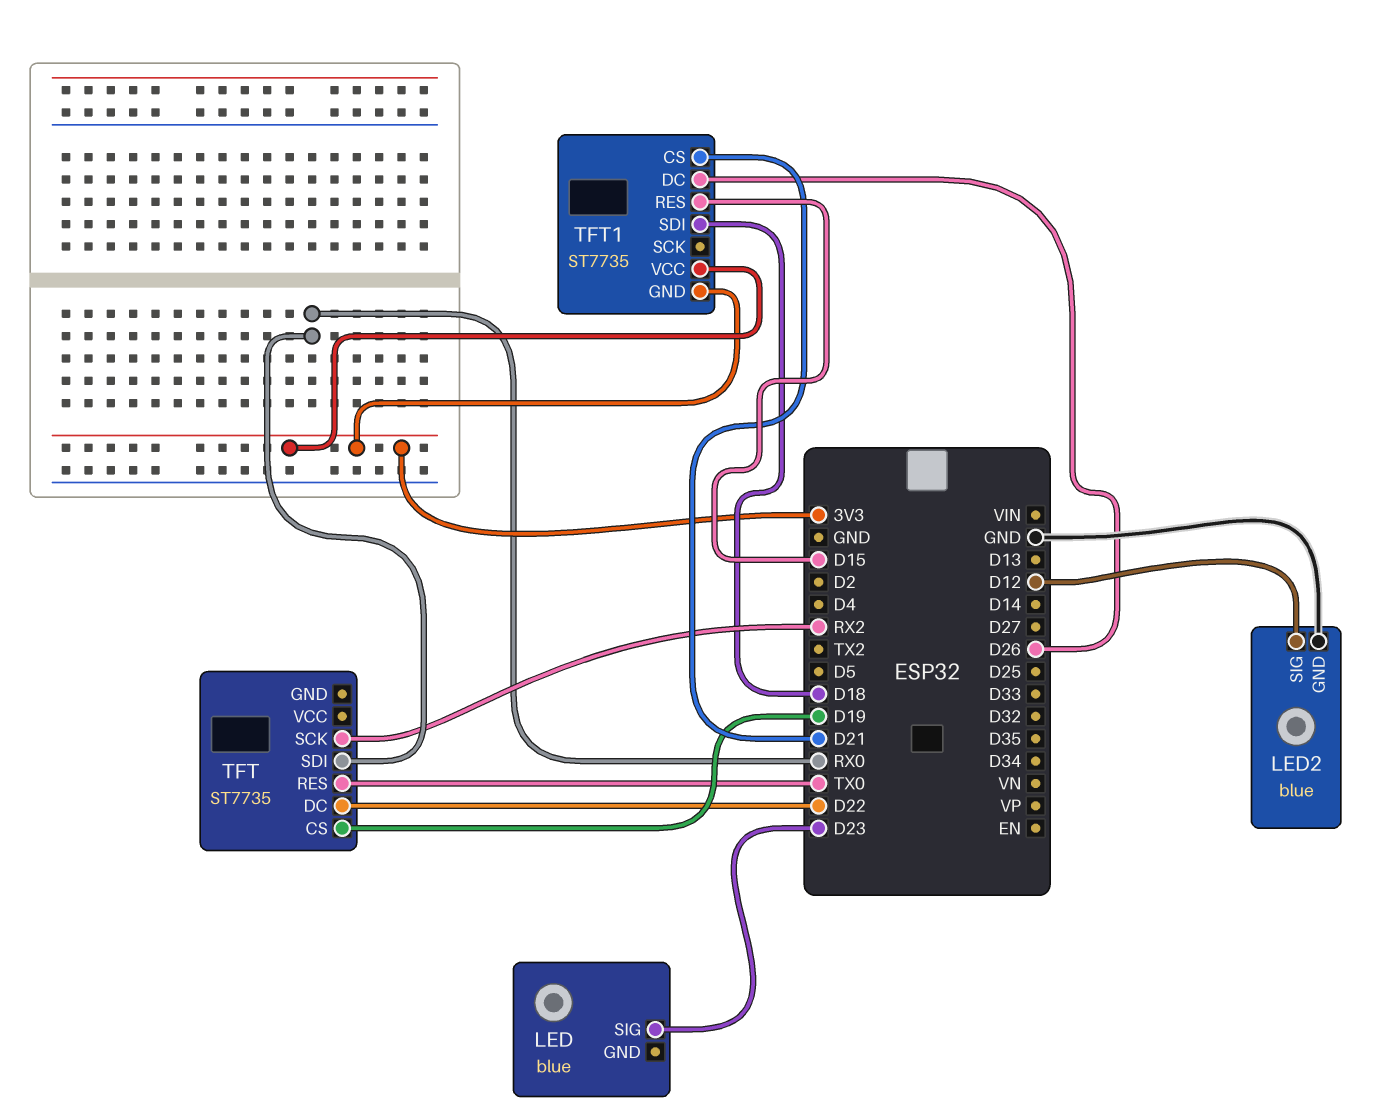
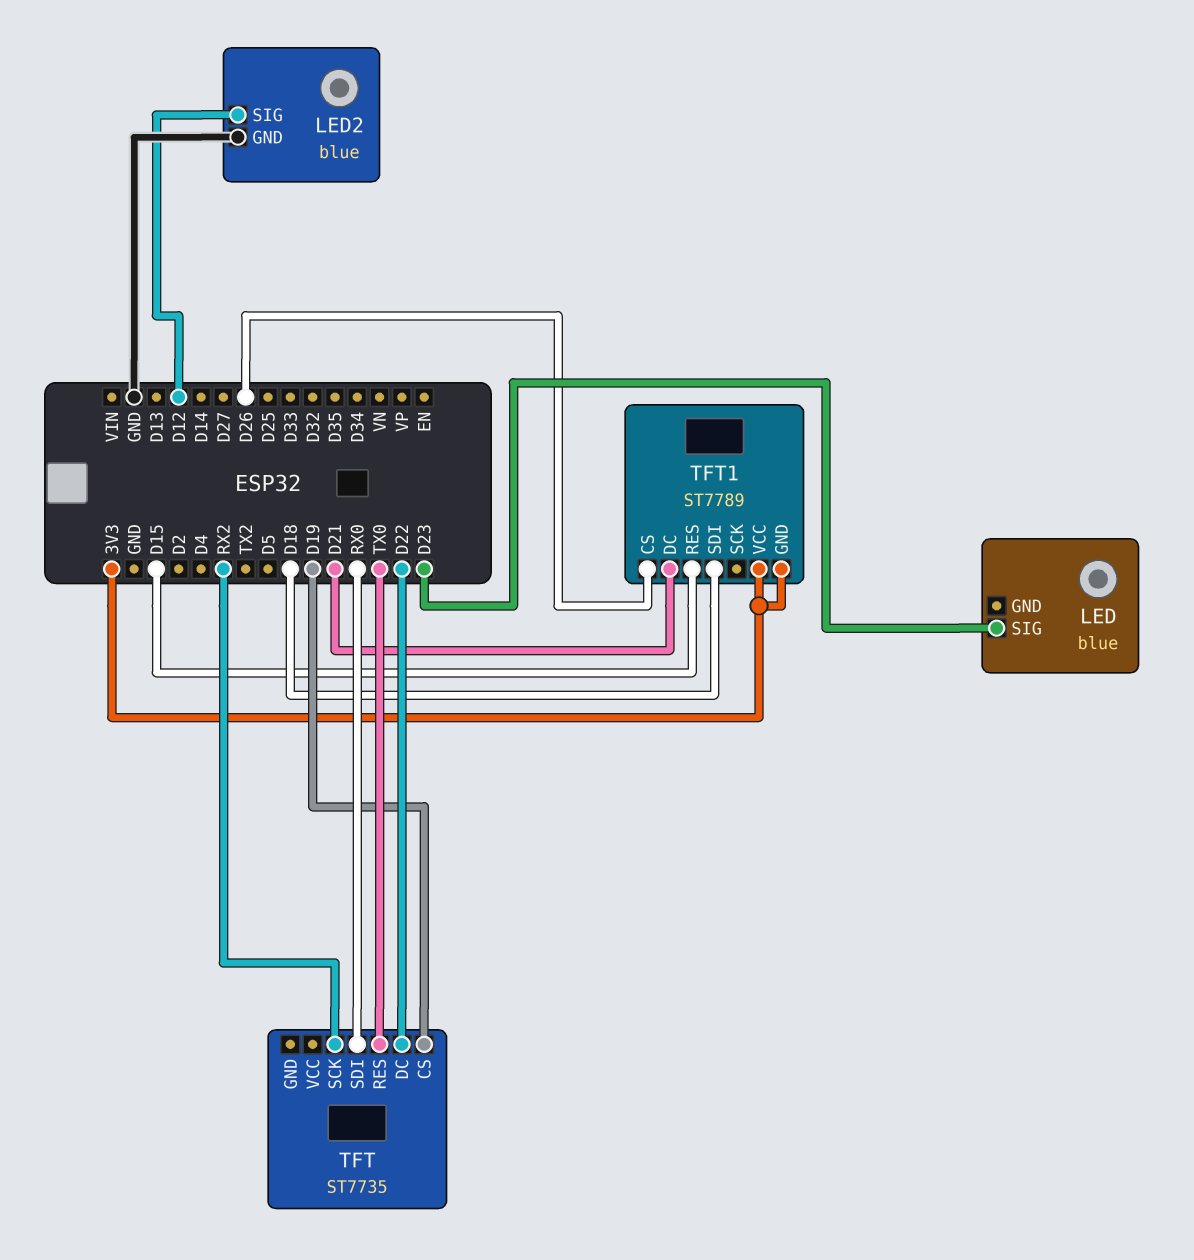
TFT1: ST7735 -> ST7789
TFT1 pin CS: D21 -> D26
TFT1 pin DC: D26 -> D21

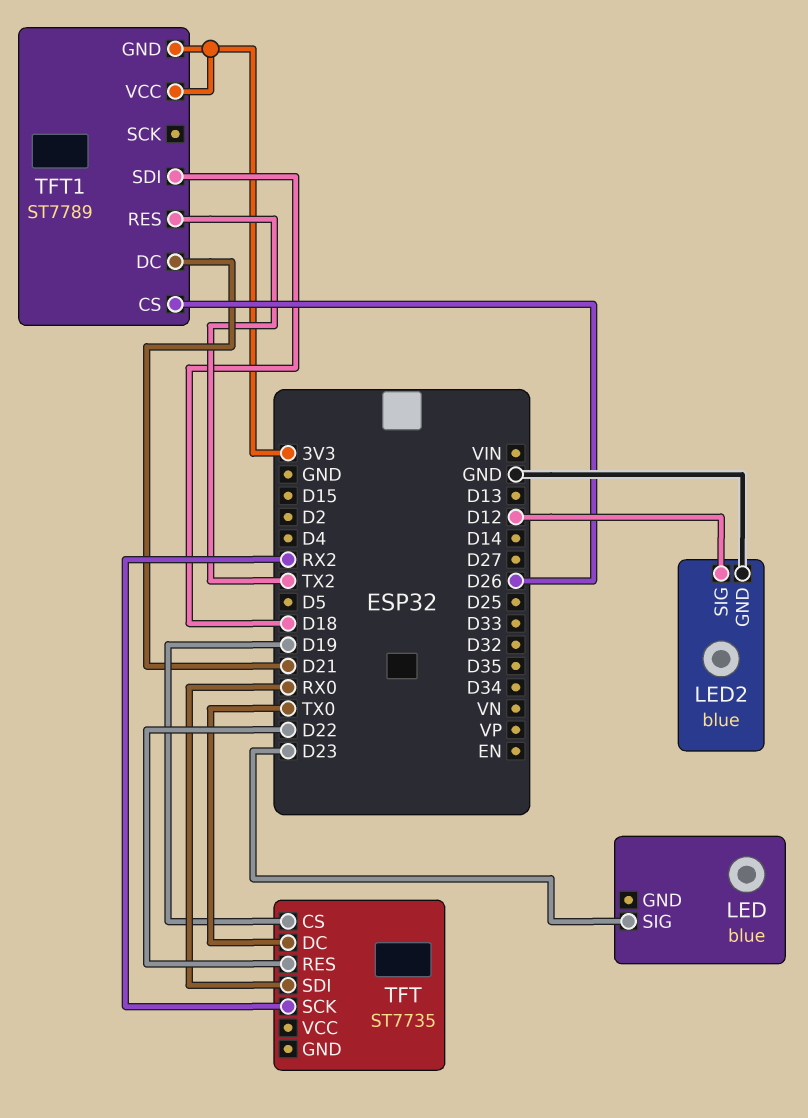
TFT pin DC: D22 -> TX0
TFT pin RES: TX0 -> D22
TFT1 pin RES: D15 -> TX2

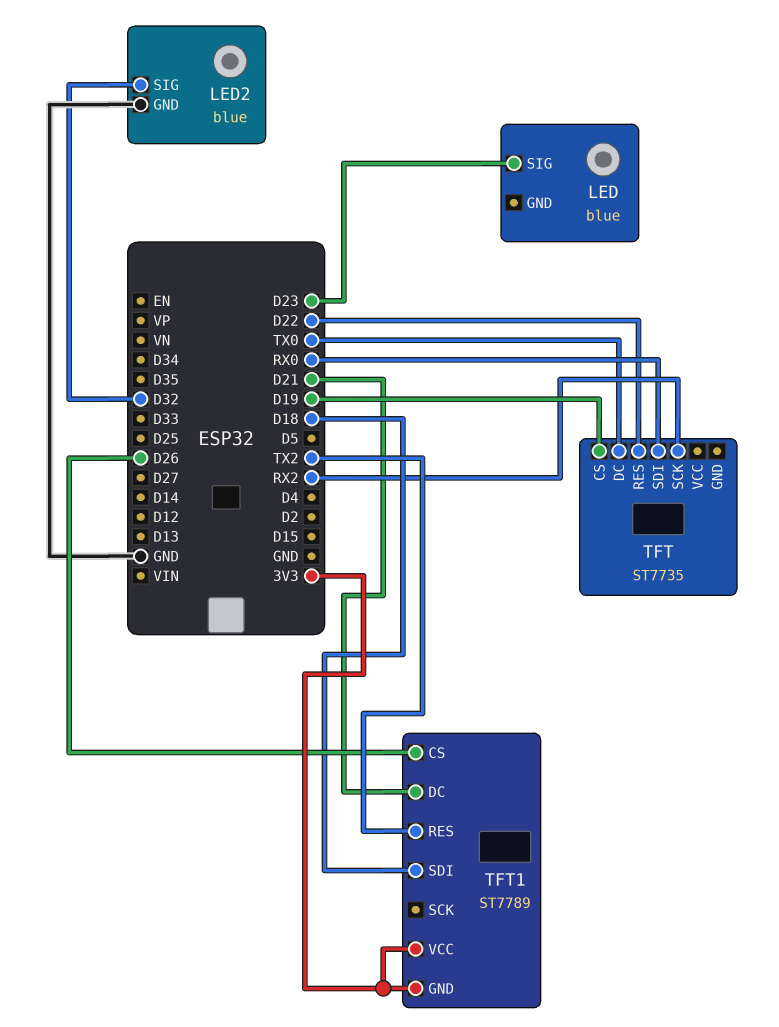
LED2 pin SIG: D12 -> D32

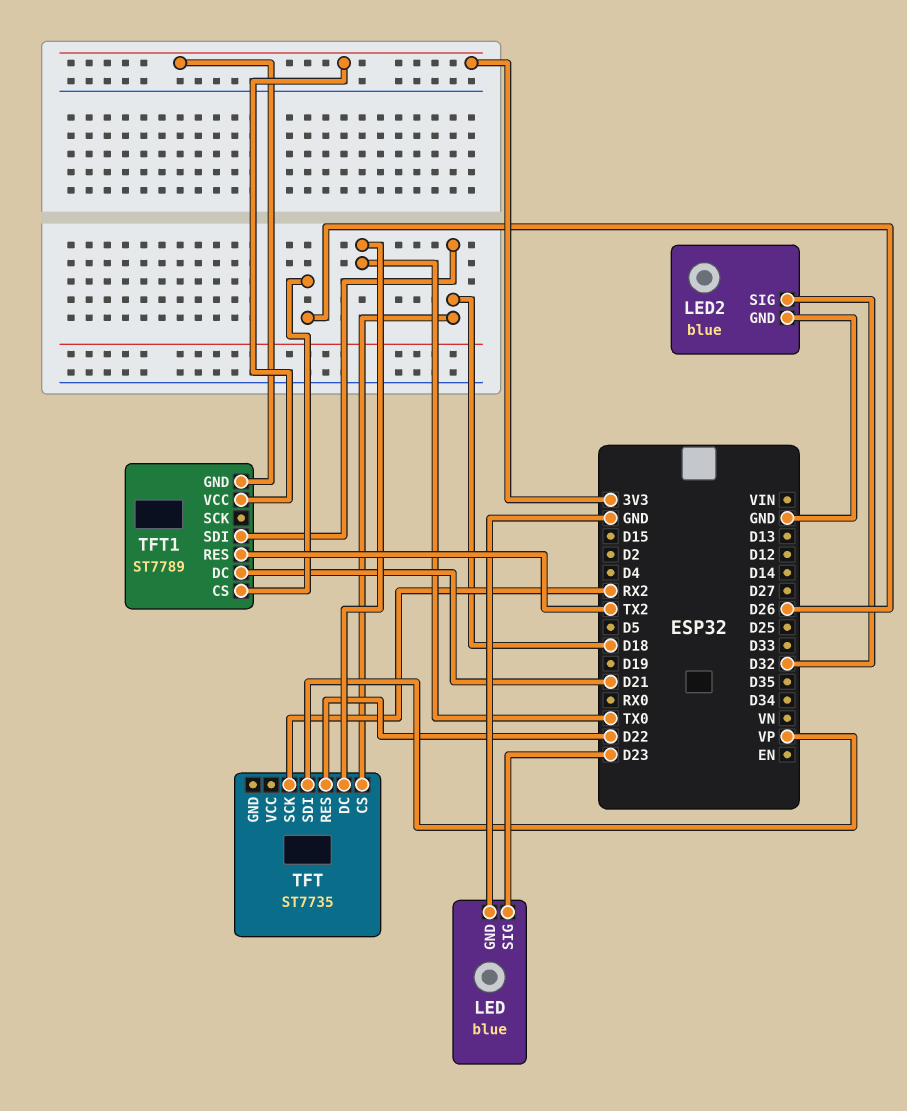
LED pin GND: none -> GND
TFT pin CS: D19 -> D18
TFT pin SDI: RX0 -> VP

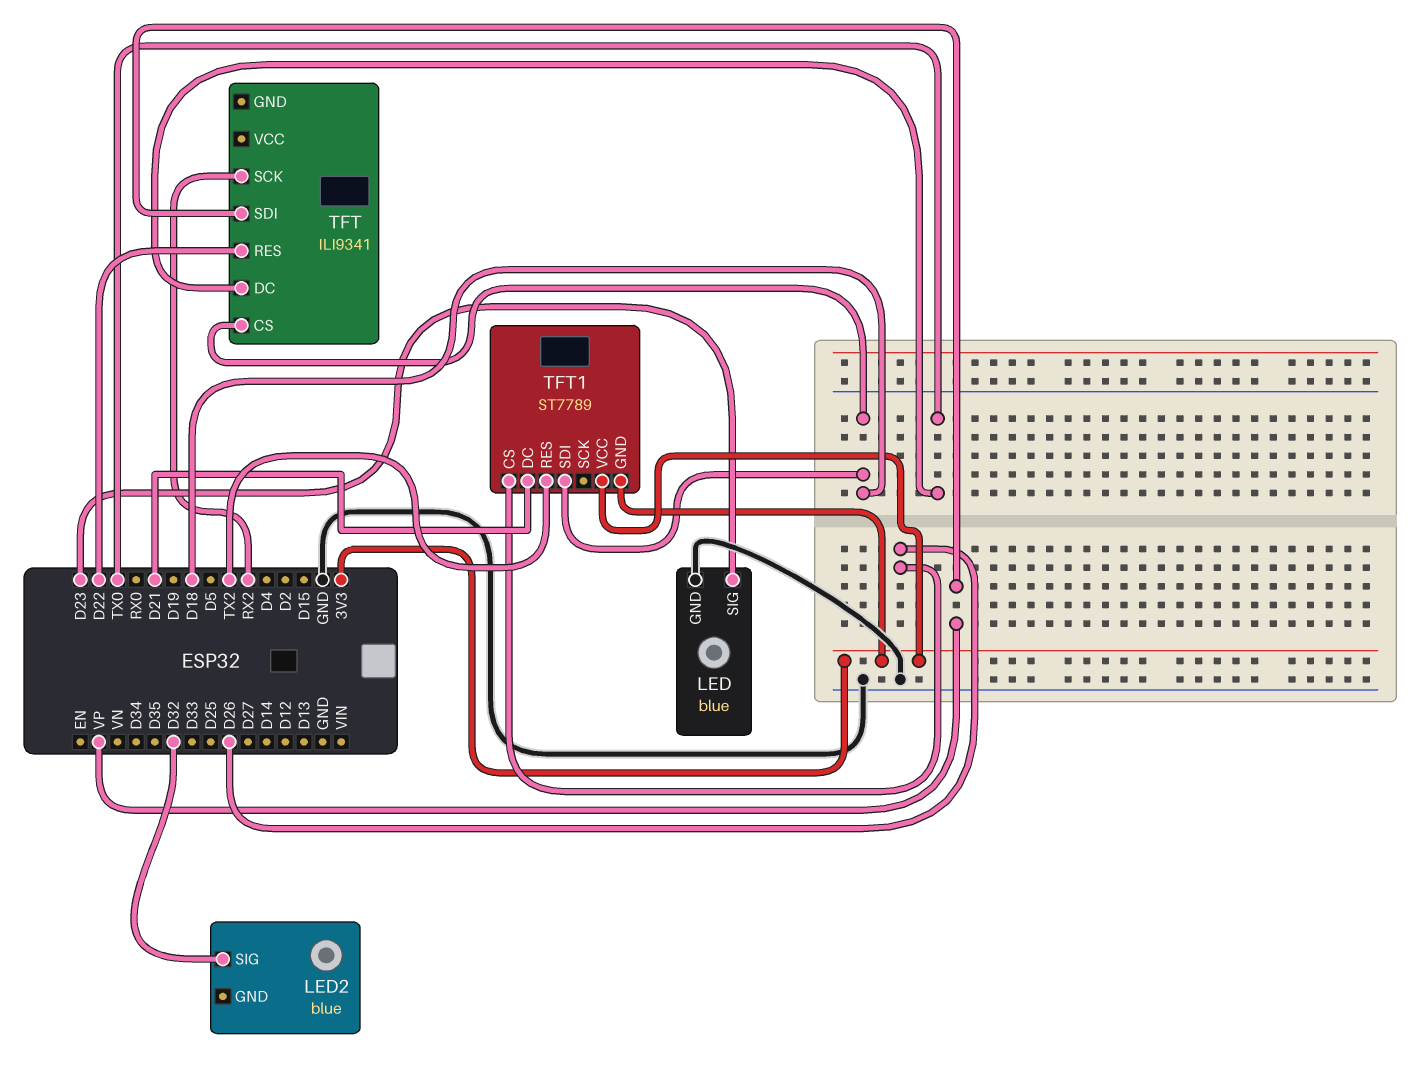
LED2 pin GND: GND -> none
TFT: ST7735 -> ILI9341

